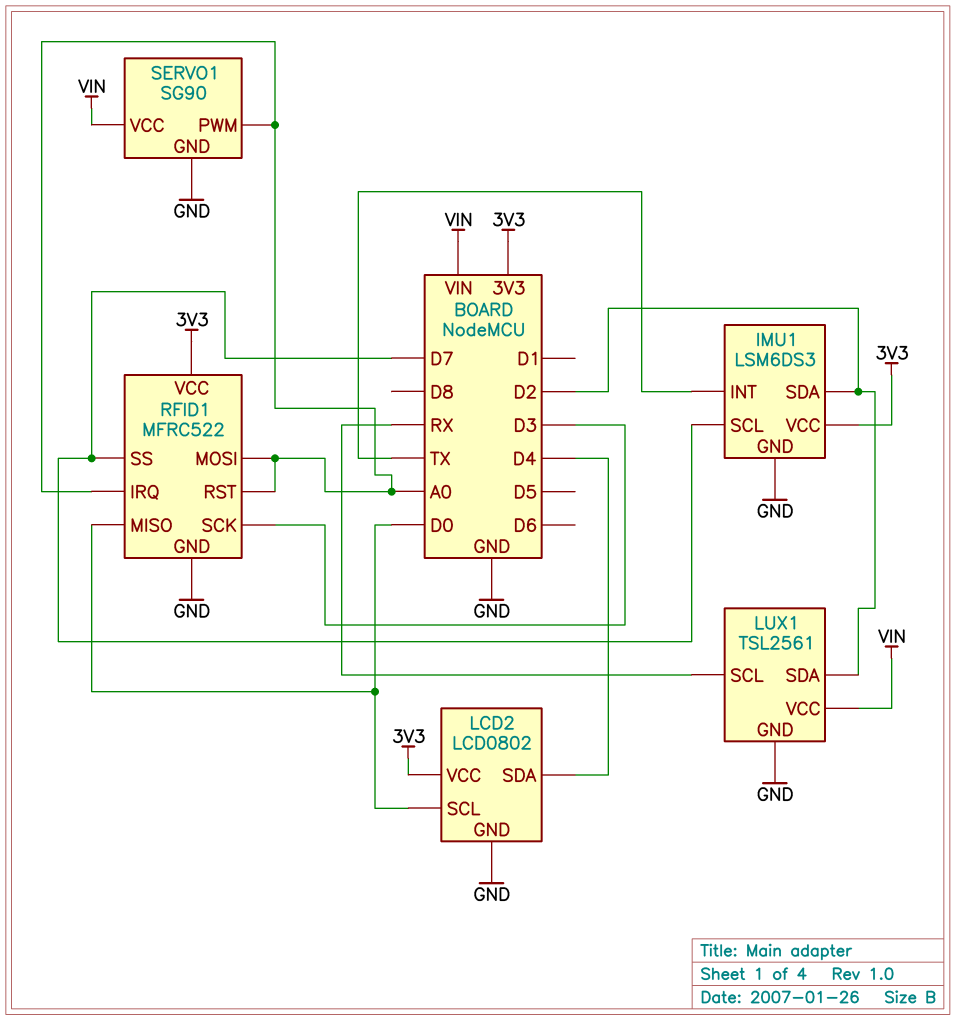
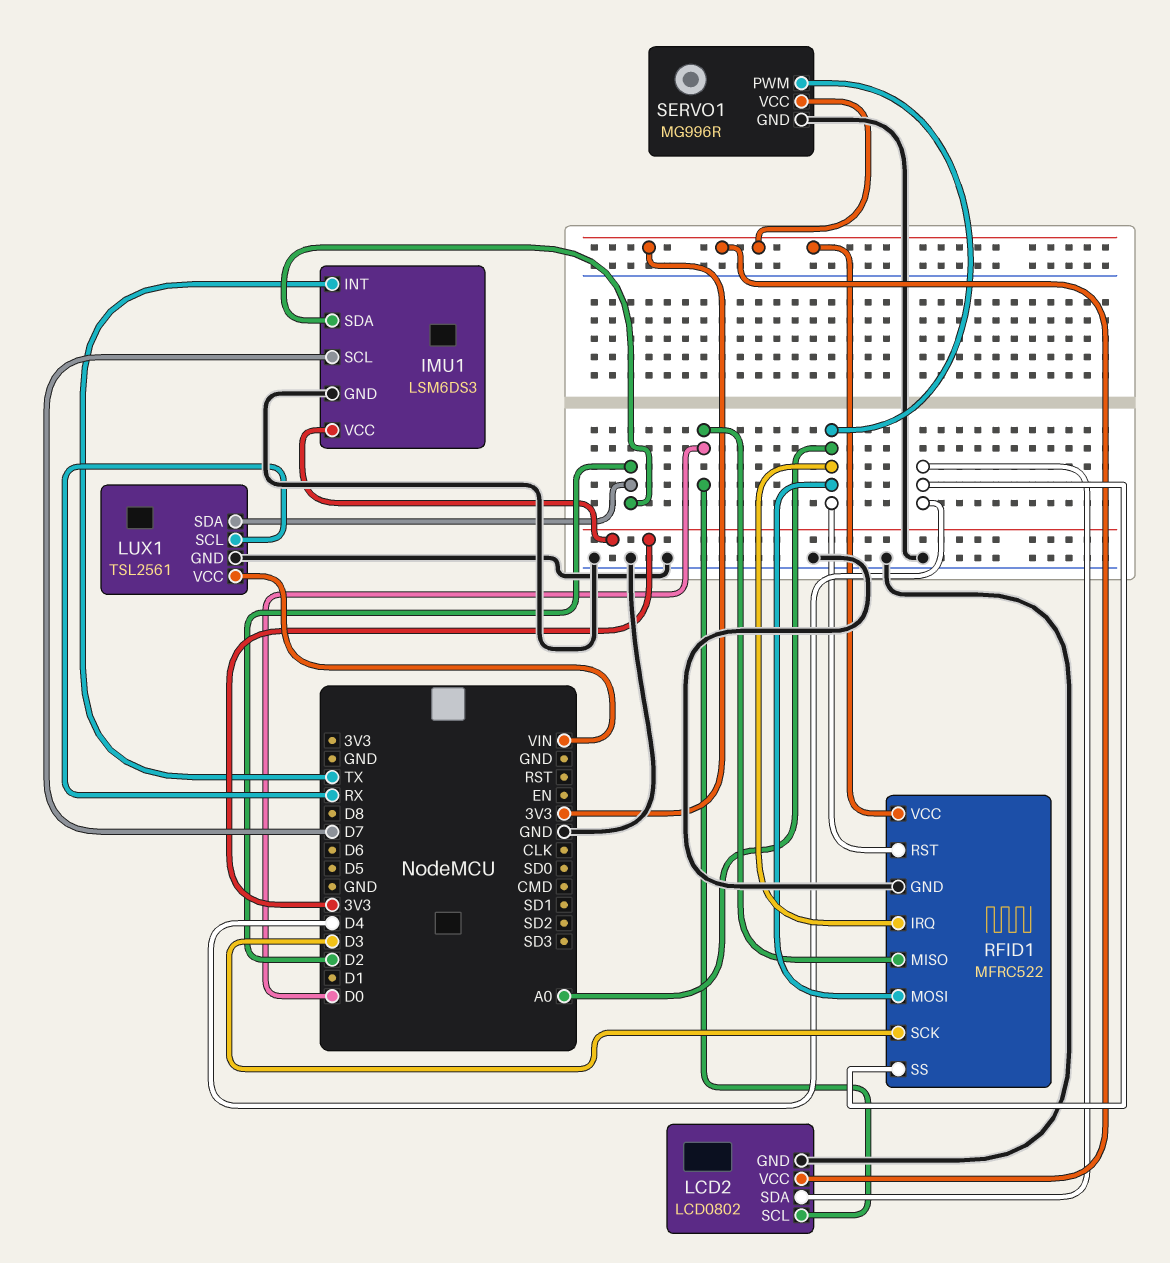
RFID1 pin SS: D7 -> D4
SERVO1: SG90 -> MG996R
SERVO1 pin VCC: VIN -> 3V3

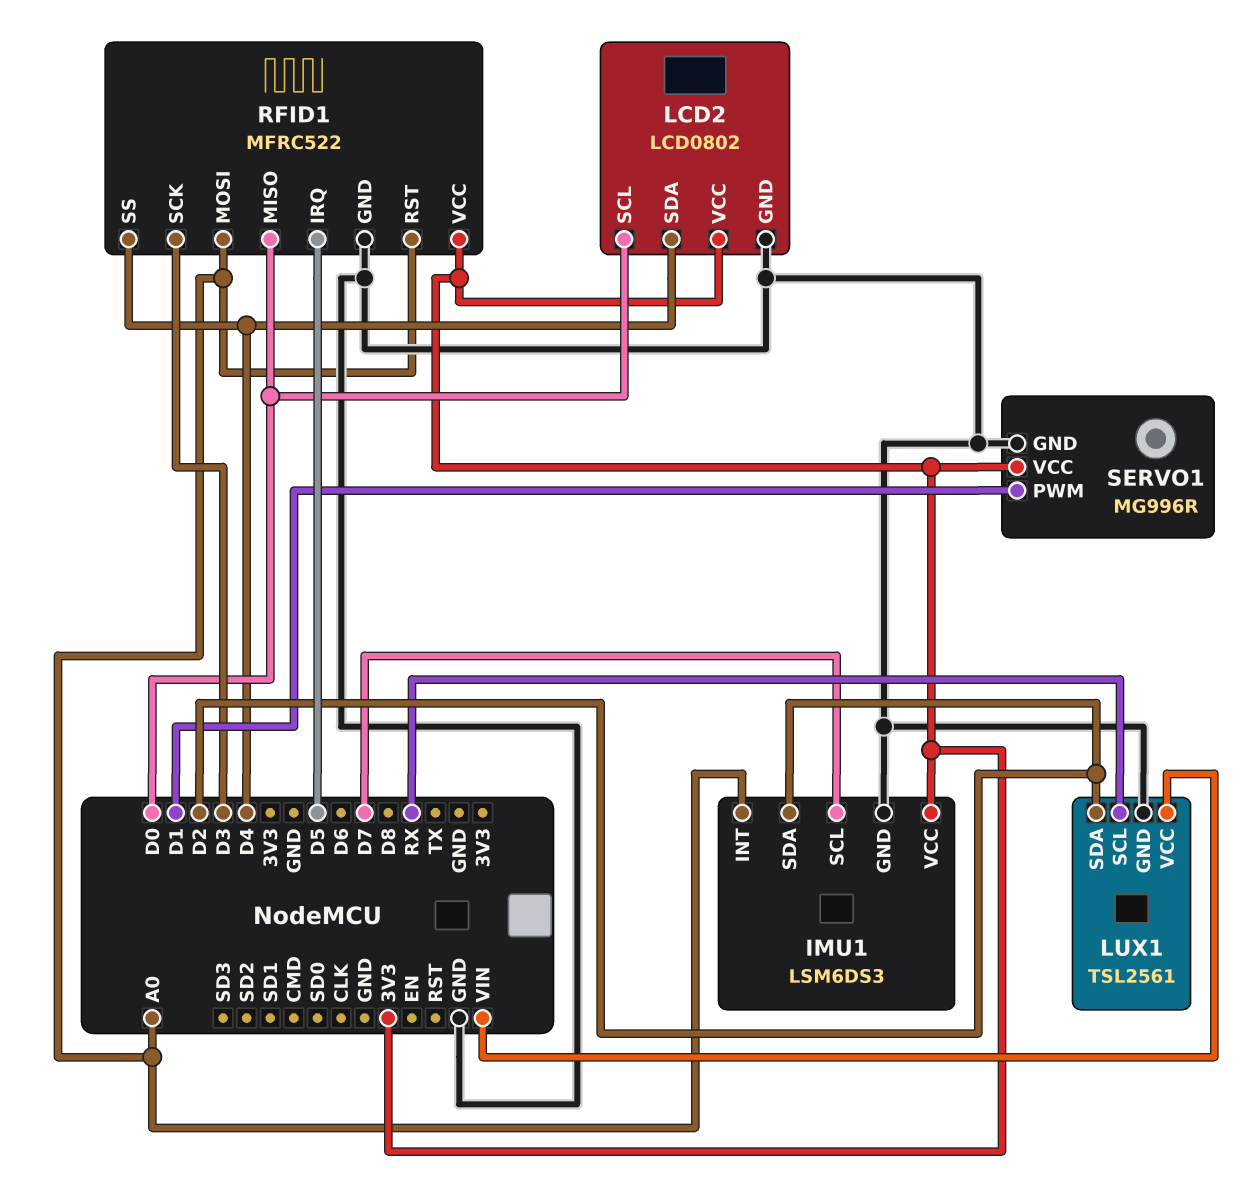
IMU1 pin INT: TX -> A0
RFID1 pin IRQ: A0 -> D5
SERVO1 pin PWM: A0 -> D1

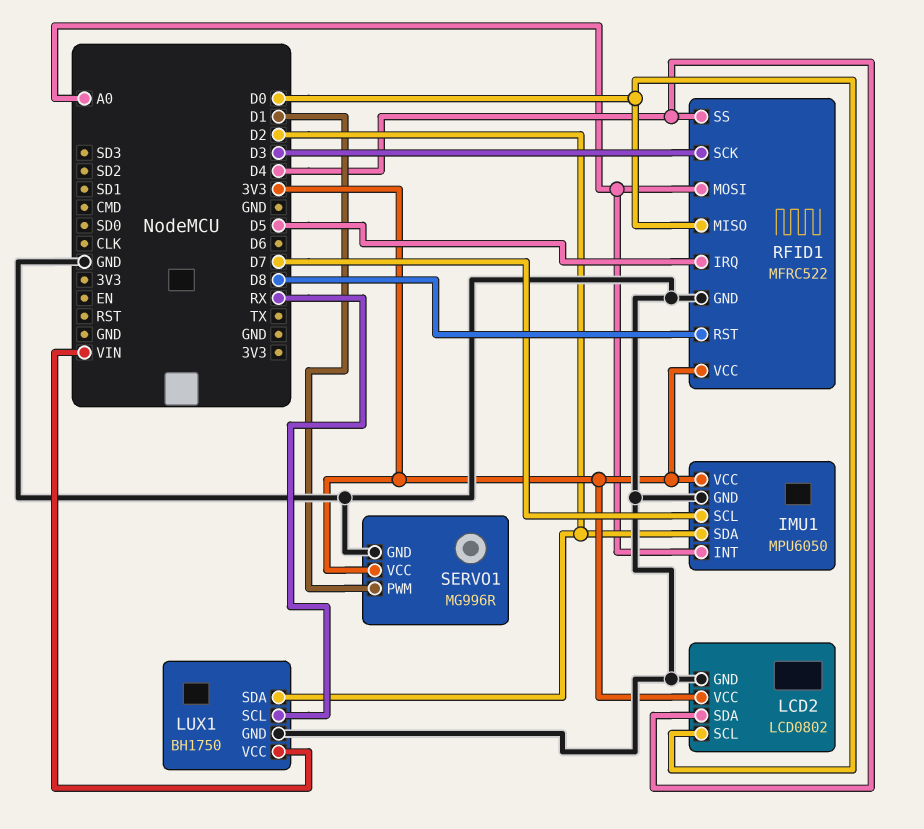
IMU1: LSM6DS3 -> MPU6050
LUX1: TSL2561 -> BH1750
RFID1 pin RST: A0 -> D8

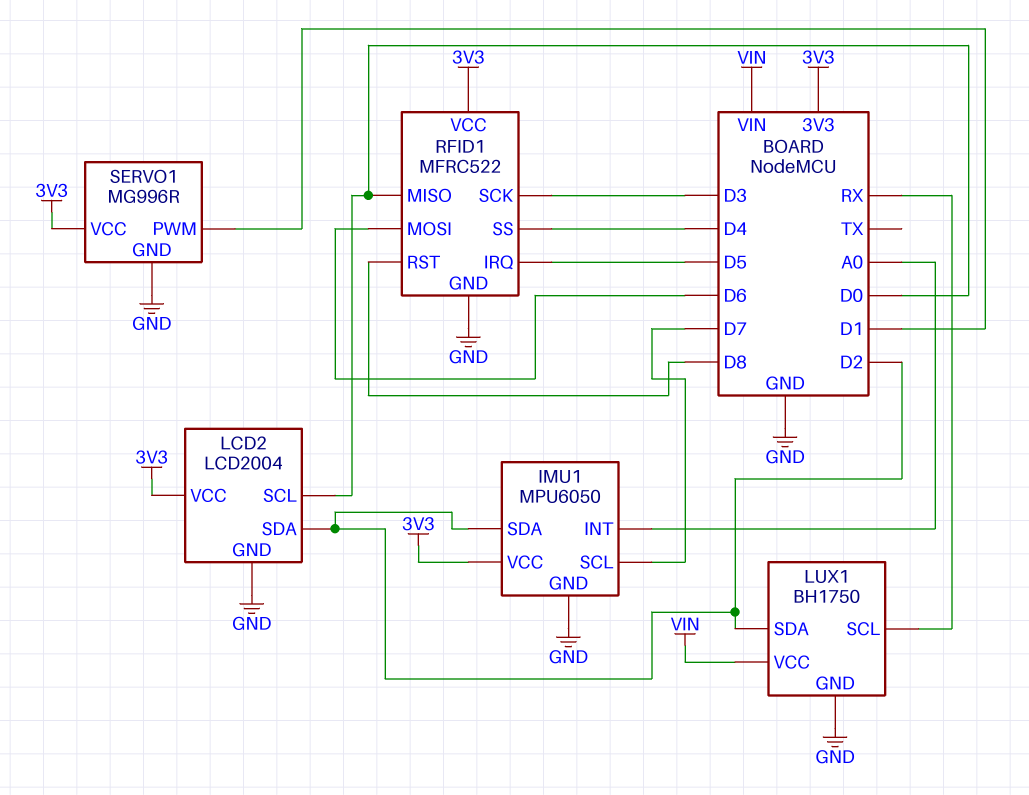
LCD2: LCD0802 -> LCD2004
LCD2 pin SDA: D4 -> D2
RFID1 pin MOSI: A0 -> D6

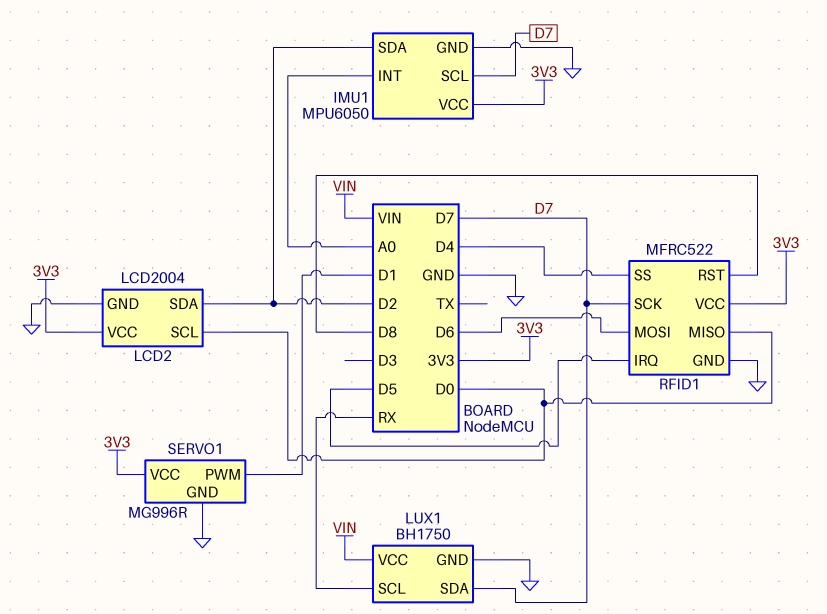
LUX1 pin SDA: D2 -> D7
RFID1 pin SCK: D3 -> D7

